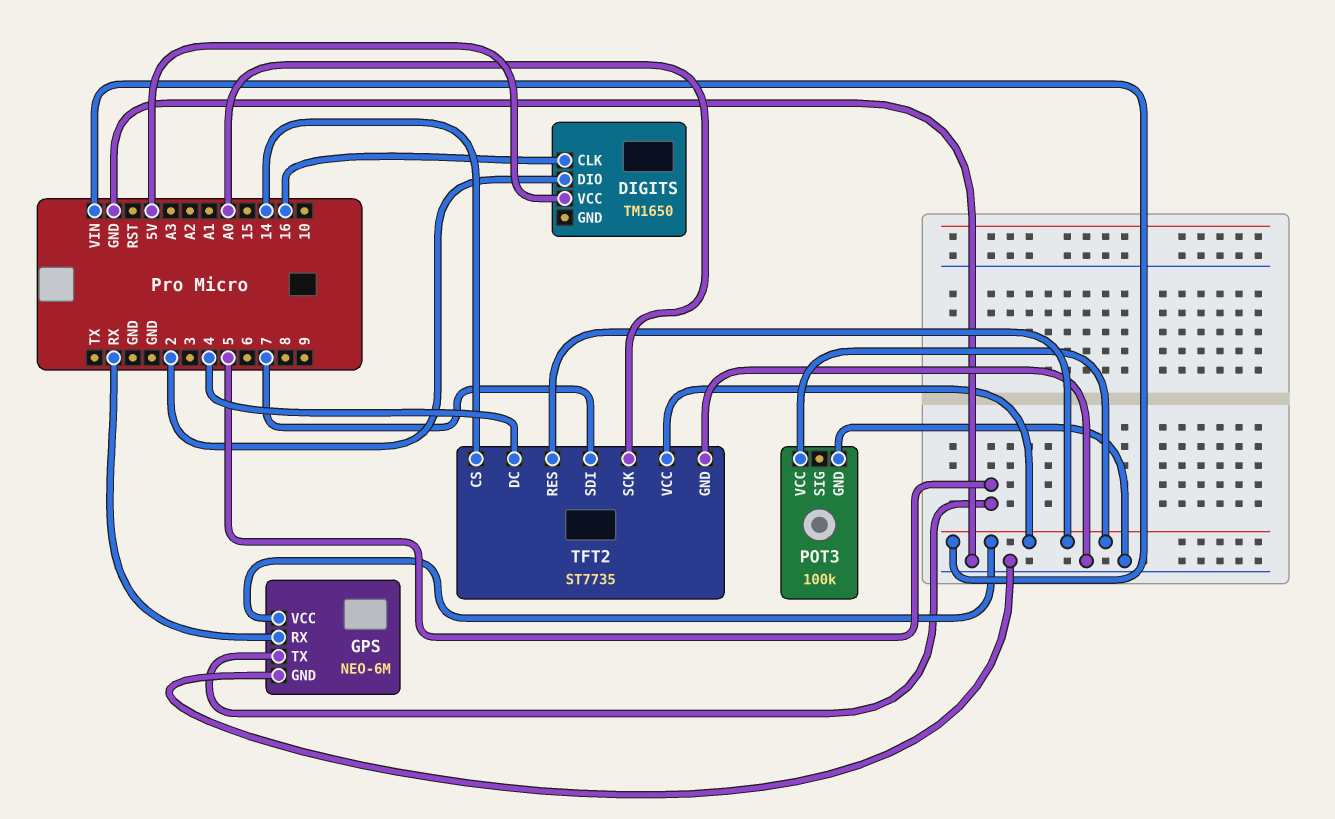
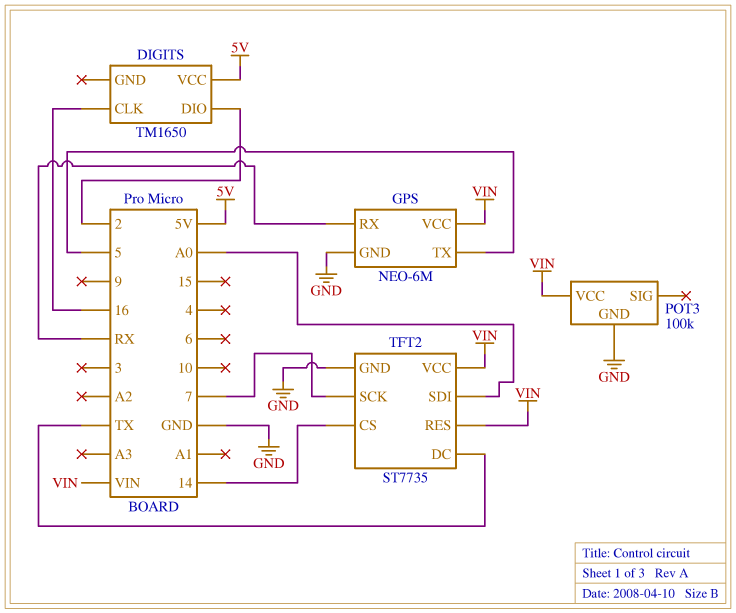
TFT2 pin DC: 4 -> TX
TFT2 pin SCK: A0 -> 7
TFT2 pin SDI: 7 -> A0

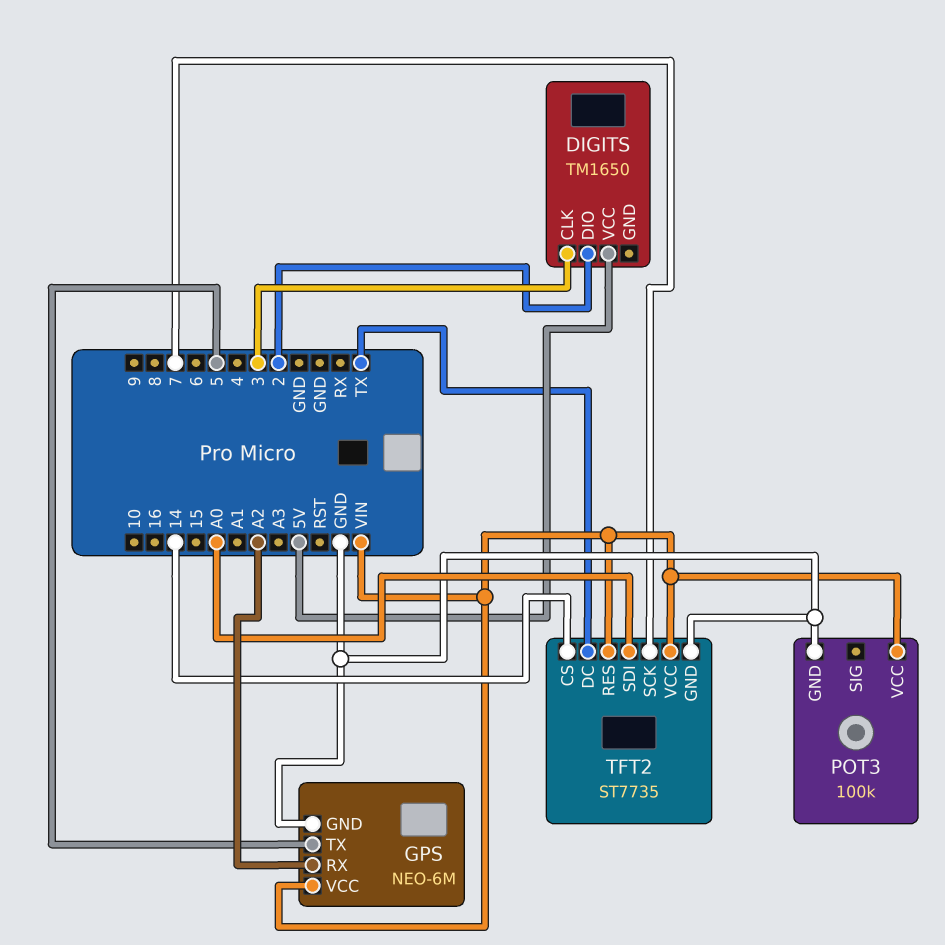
DIGITS pin CLK: 16 -> 3
GPS pin RX: RX -> A2

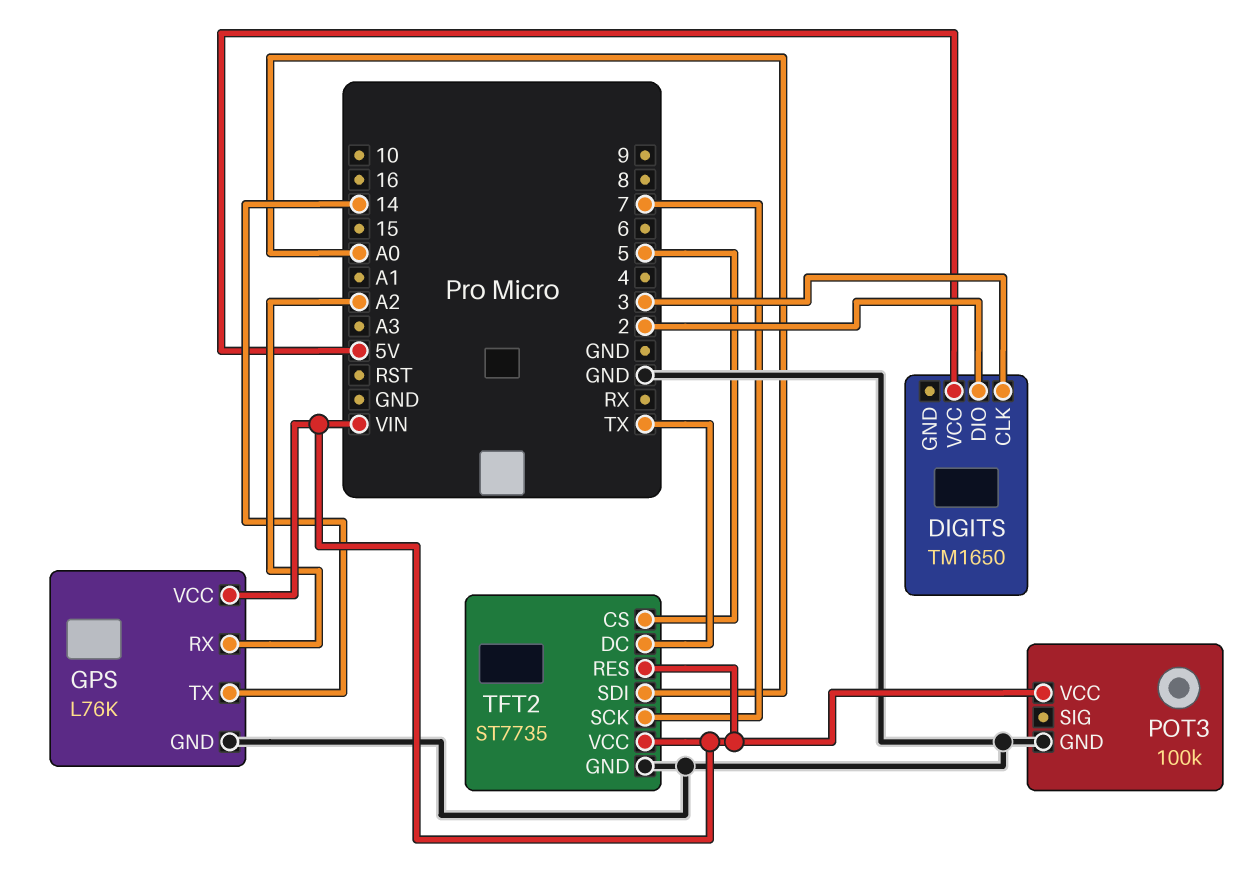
GPS: NEO-6M -> L76K
GPS pin TX: 5 -> 14
TFT2 pin CS: 14 -> 5

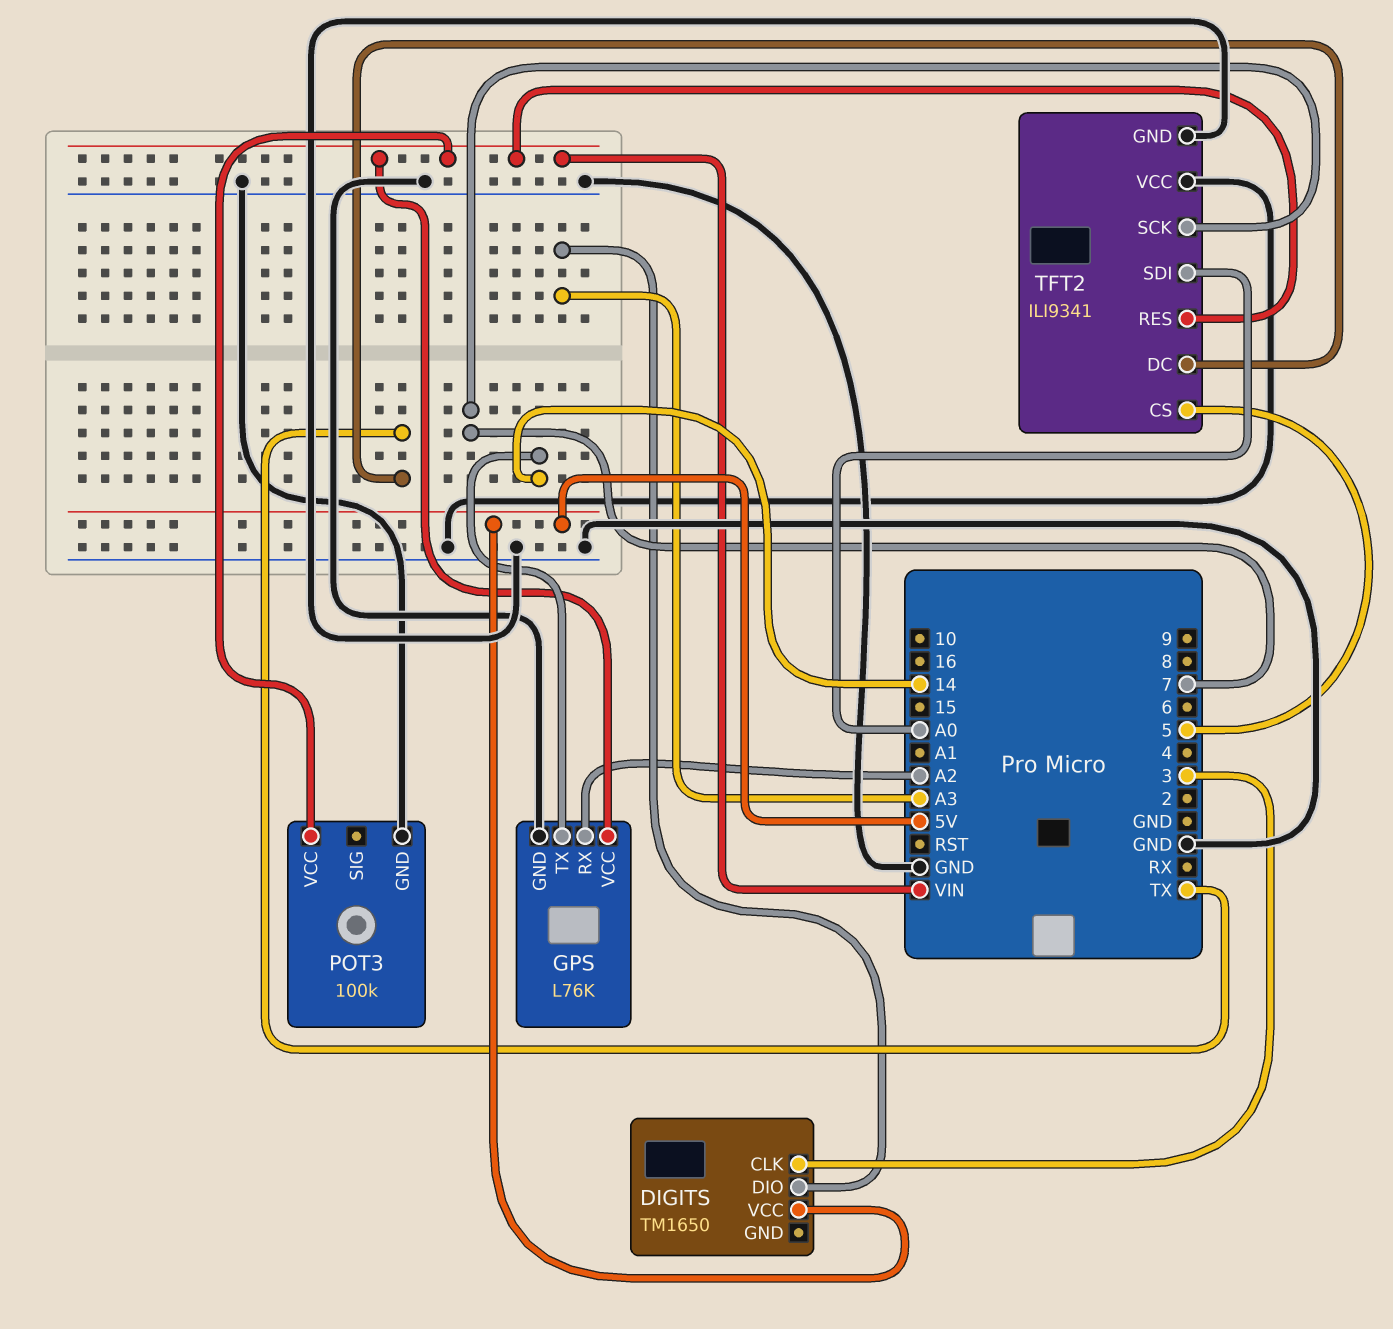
DIGITS pin DIO: 2 -> A3
TFT2: ST7735 -> ILI9341
TFT2 pin VCC: VIN -> GND

